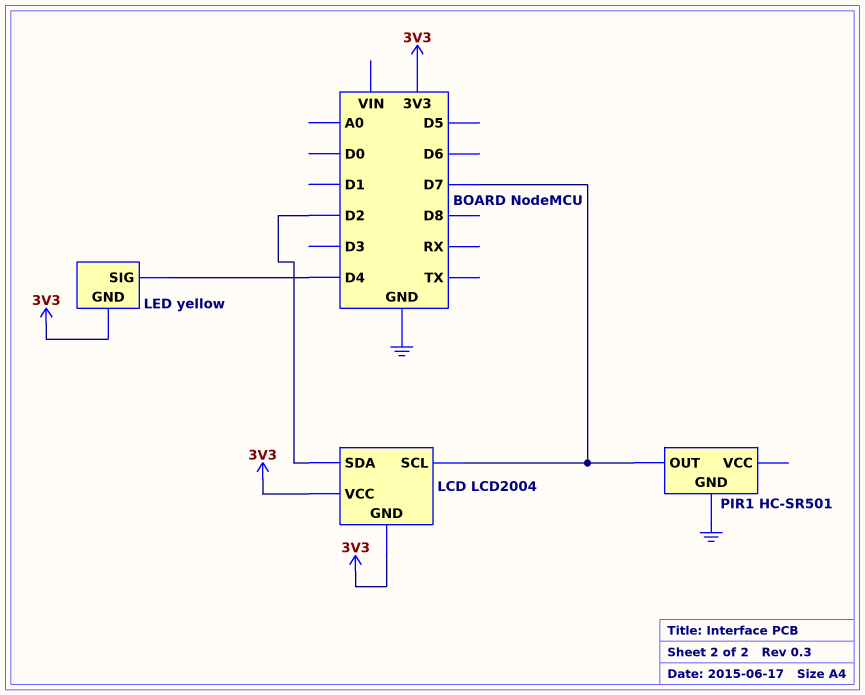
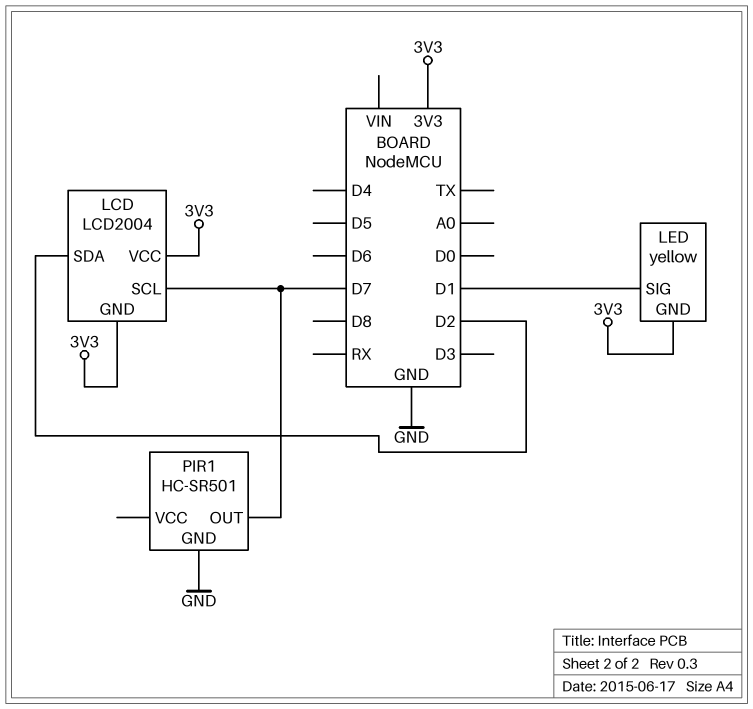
LED pin SIG: D4 -> D1

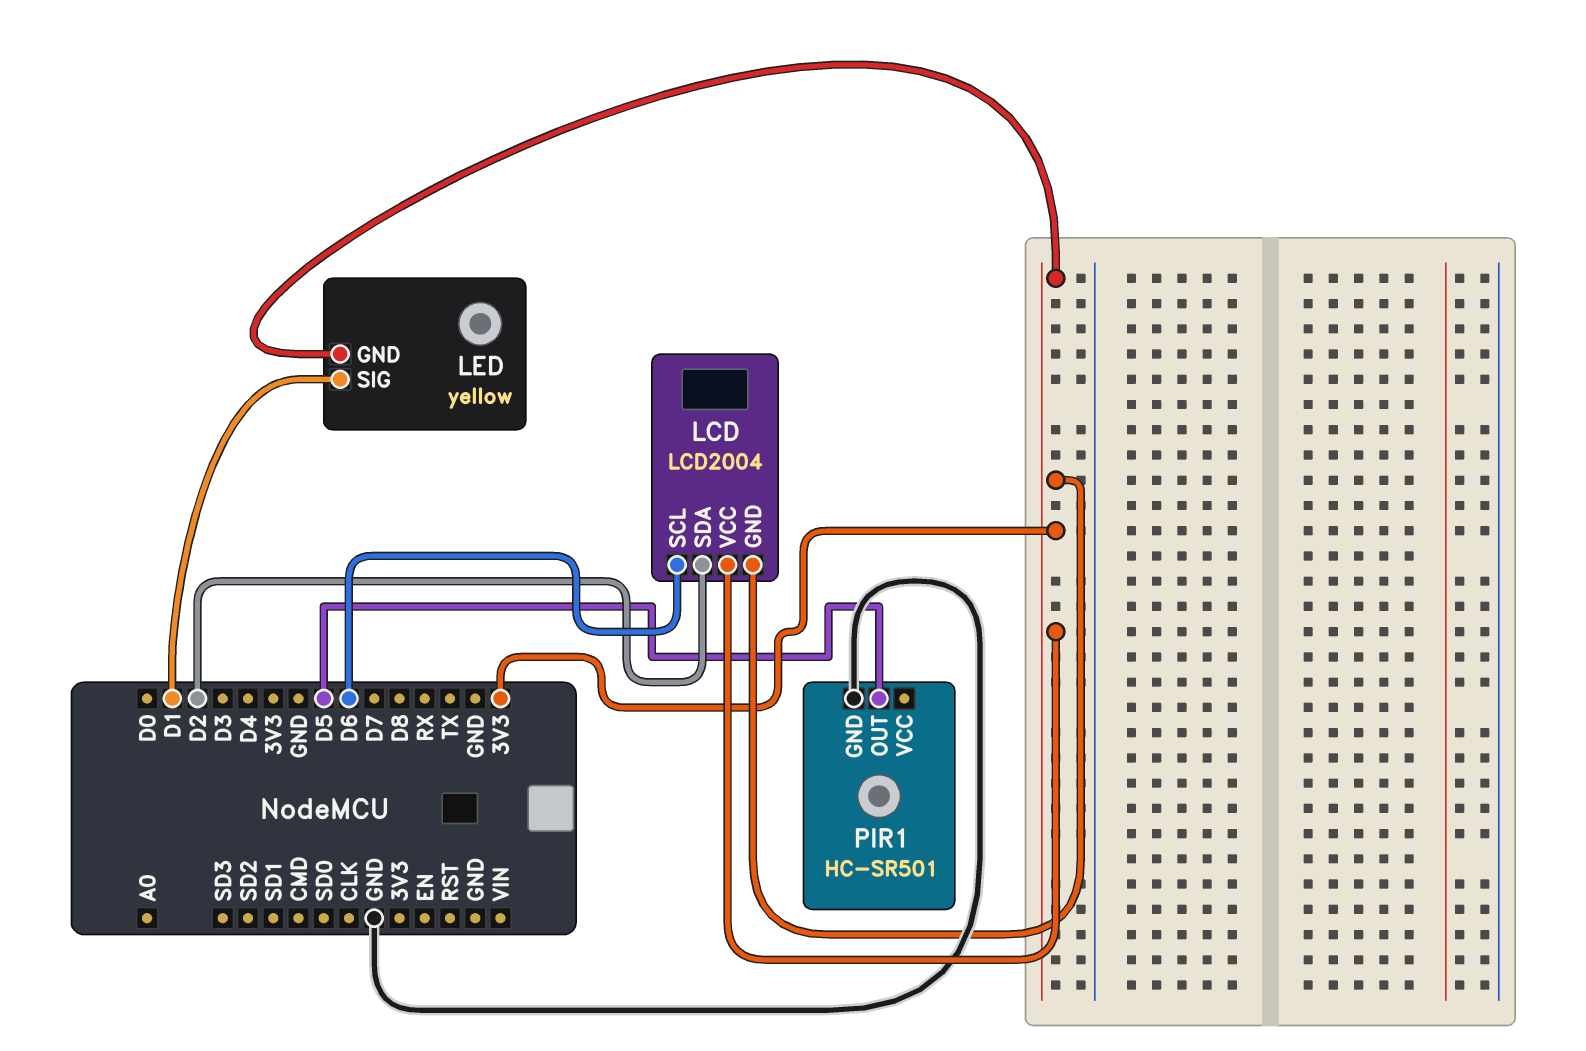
LCD pin SCL: D7 -> D6
PIR1 pin OUT: D7 -> D5

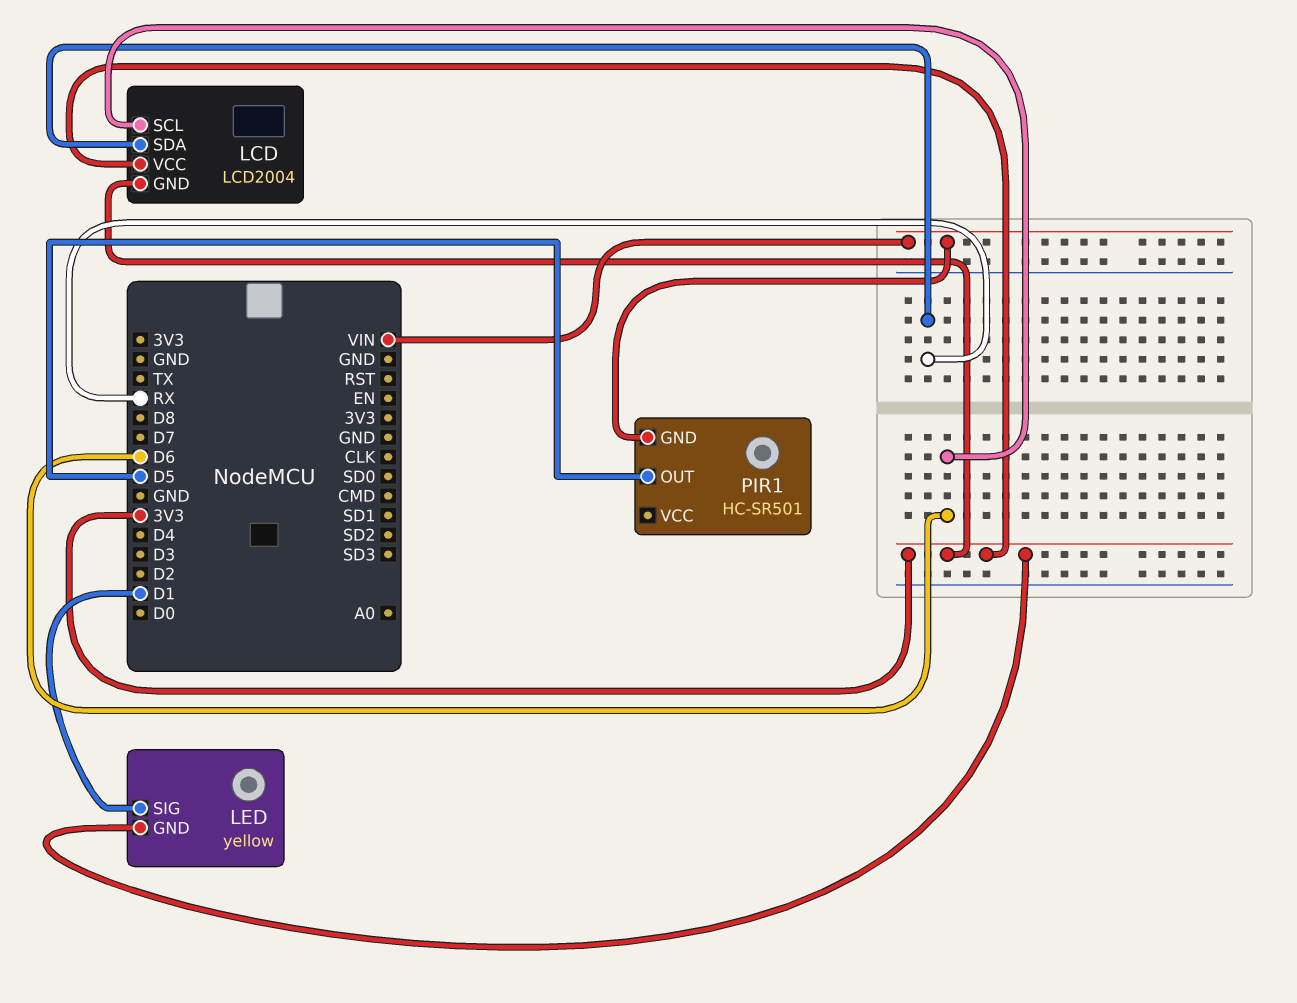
LCD pin SDA: D2 -> RX
PIR1 pin GND: GND -> VIN

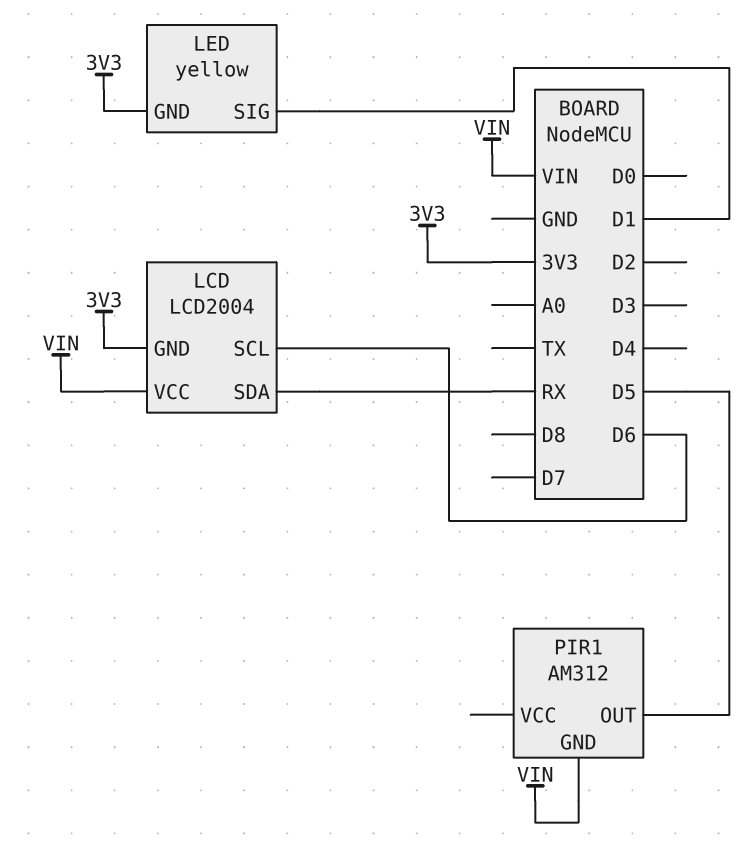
LCD pin VCC: 3V3 -> VIN
PIR1: HC-SR501 -> AM312

